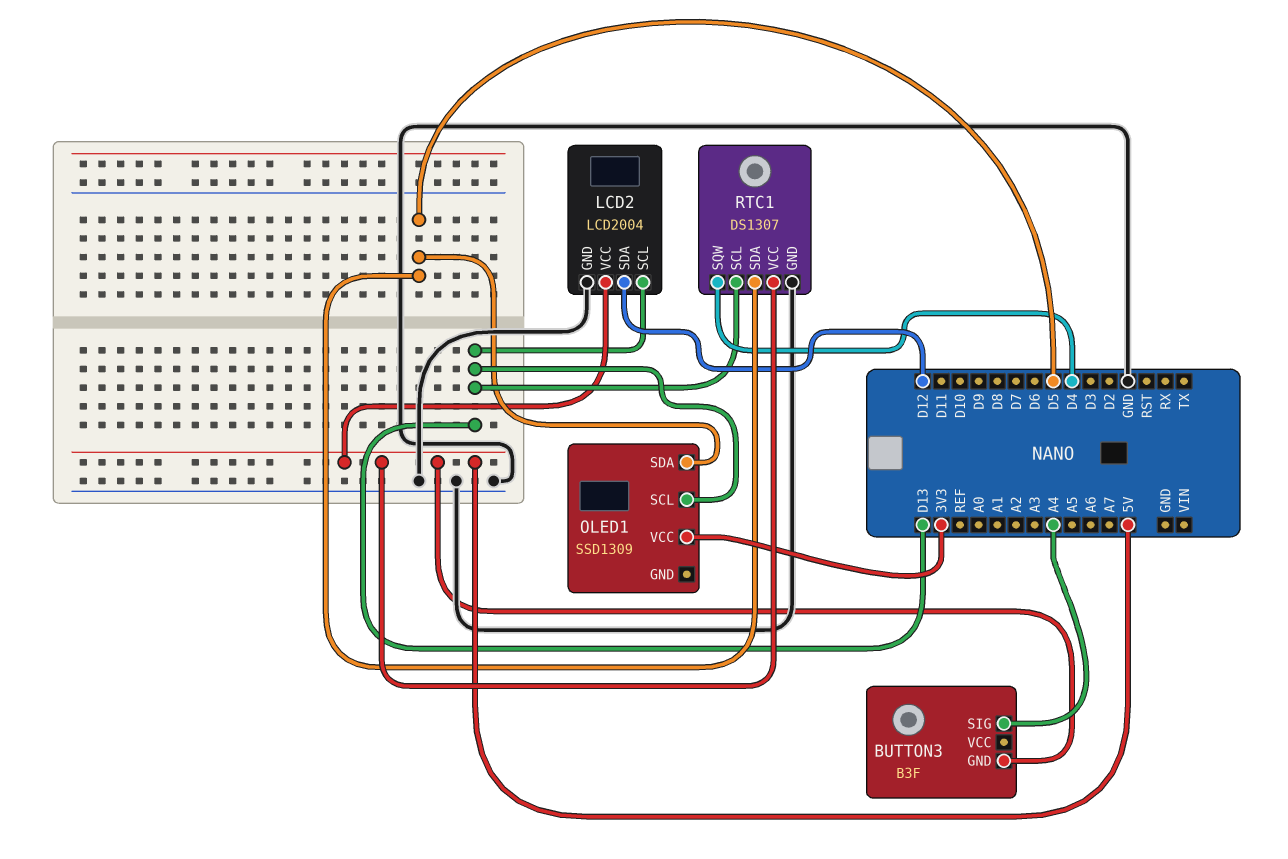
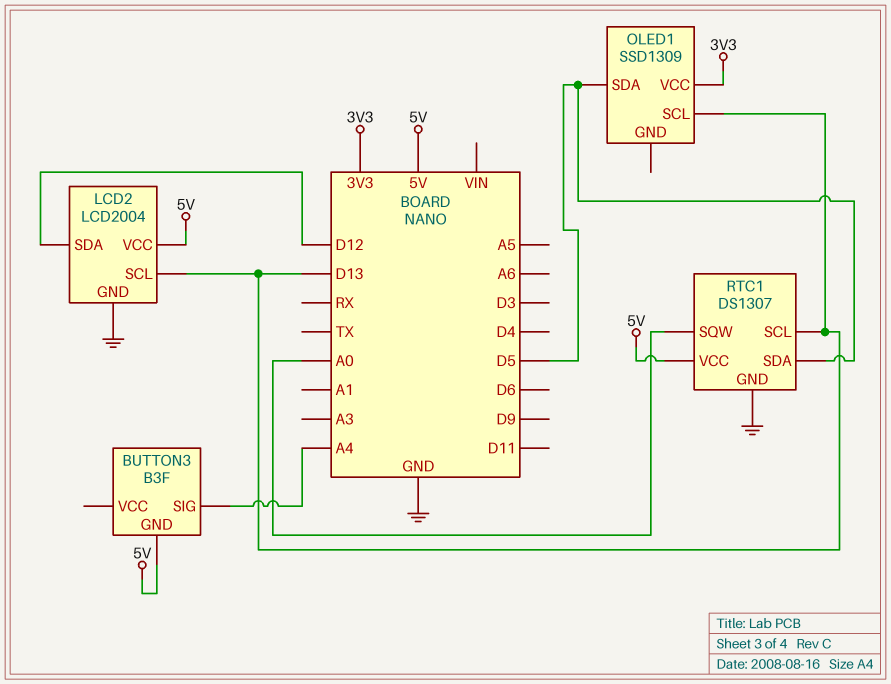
RTC1 pin SQW: D4 -> A0

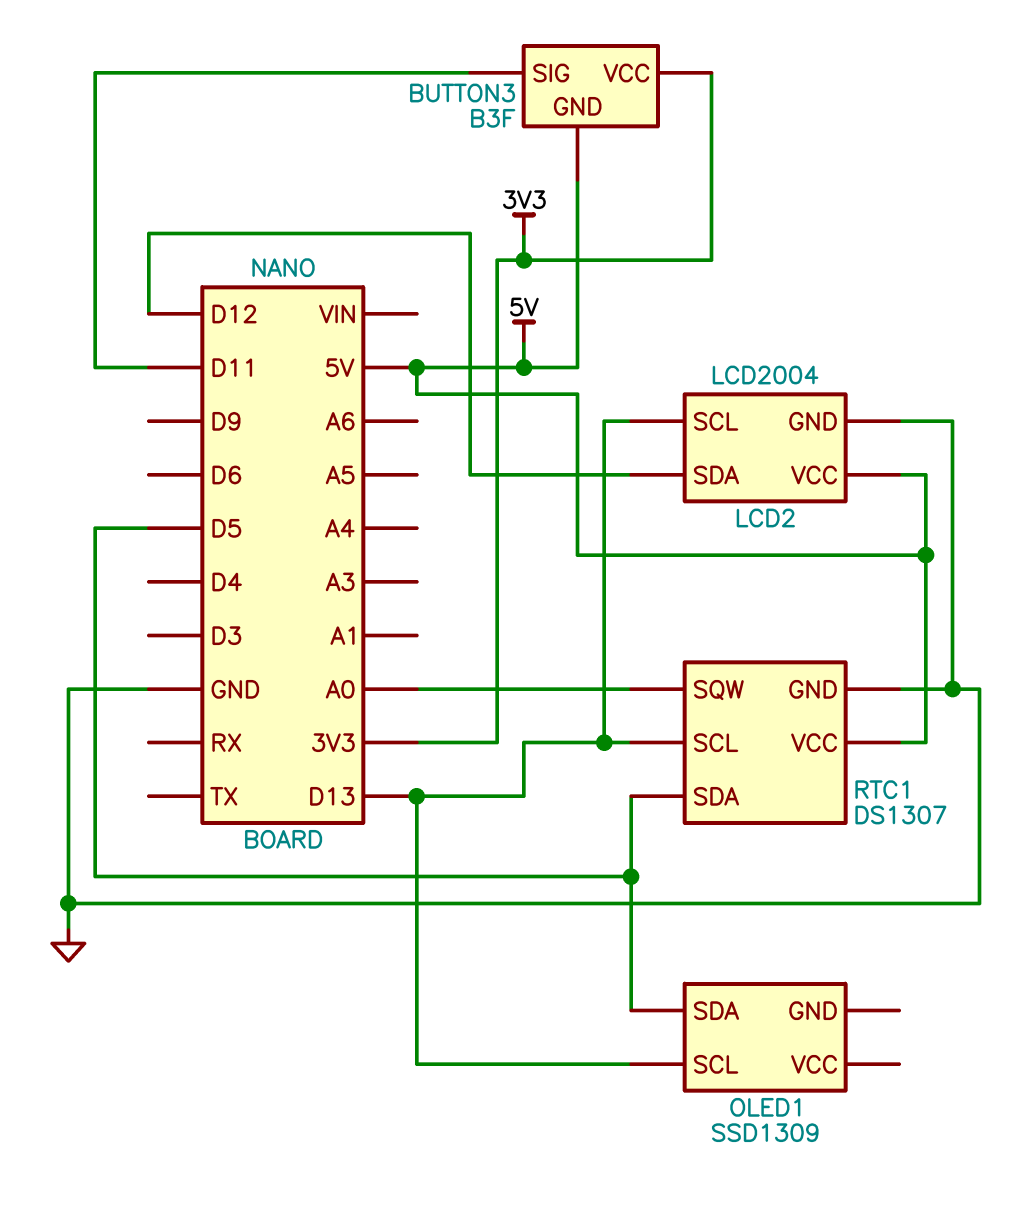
BUTTON3 pin SIG: A4 -> D11
BUTTON3 pin VCC: none -> 3V3
OLED1 pin VCC: 3V3 -> none

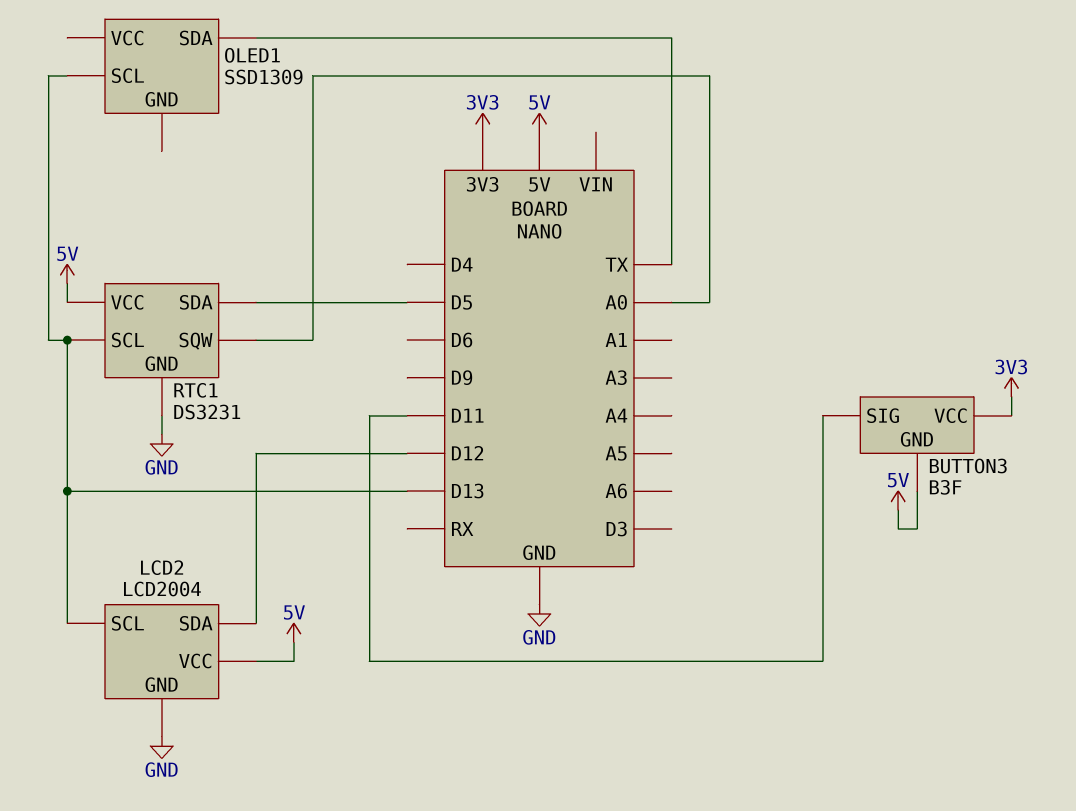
OLED1 pin SDA: D5 -> TX
RTC1: DS1307 -> DS3231

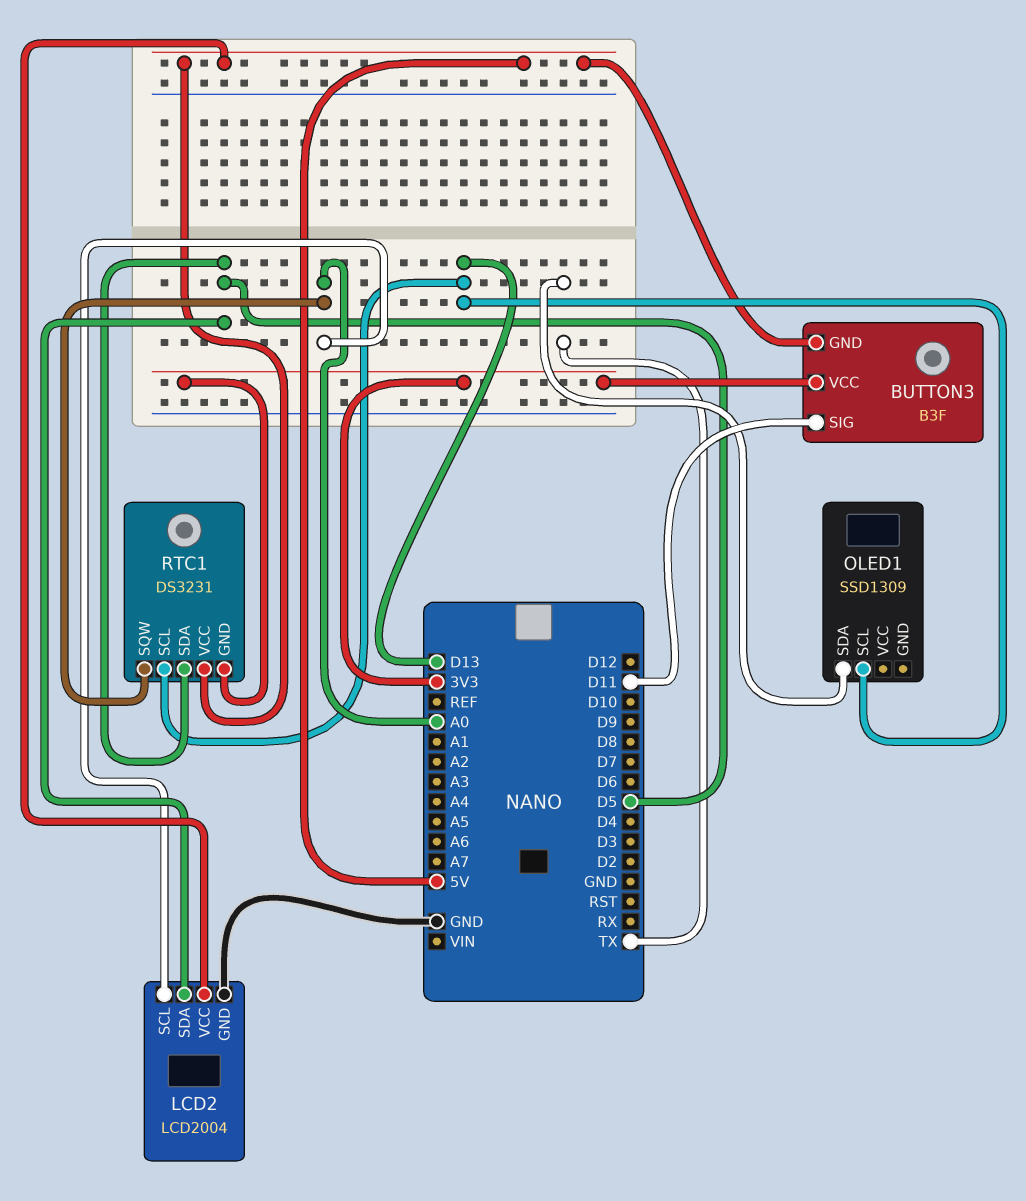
LCD2 pin SCL: D13 -> A0
LCD2 pin SDA: D12 -> D5
RTC1 pin GND: GND -> 3V3

